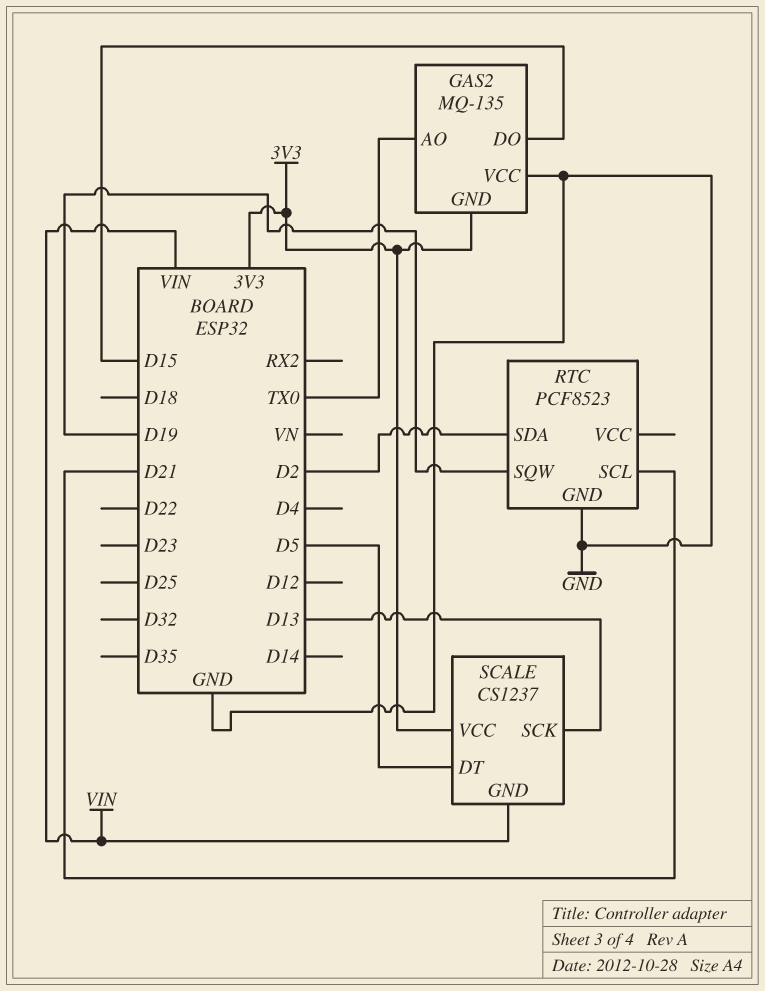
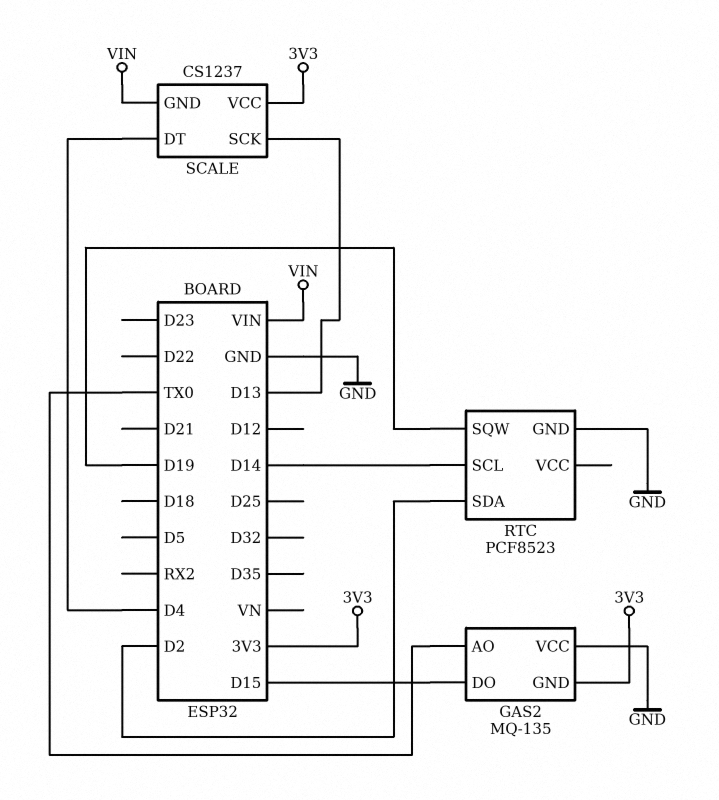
RTC pin SCL: D21 -> D14
SCALE pin DT: D5 -> D4

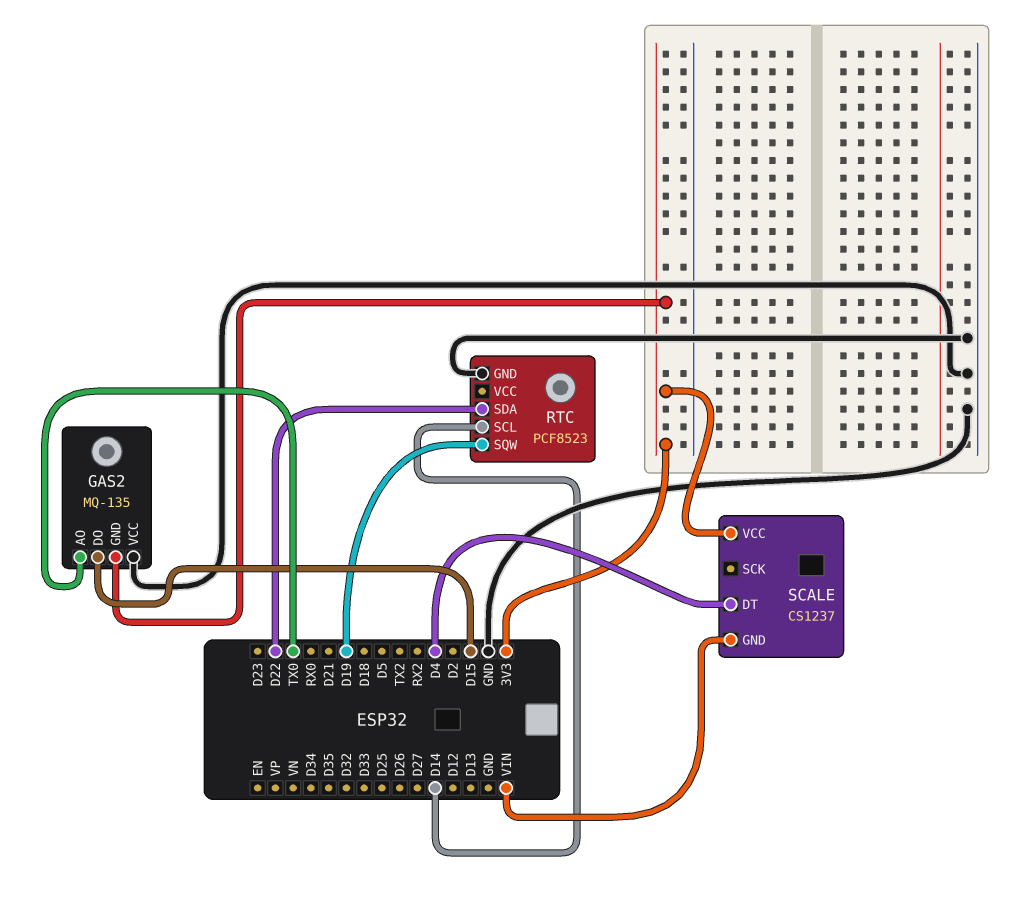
RTC pin SDA: D2 -> D22
SCALE pin SCK: D13 -> none

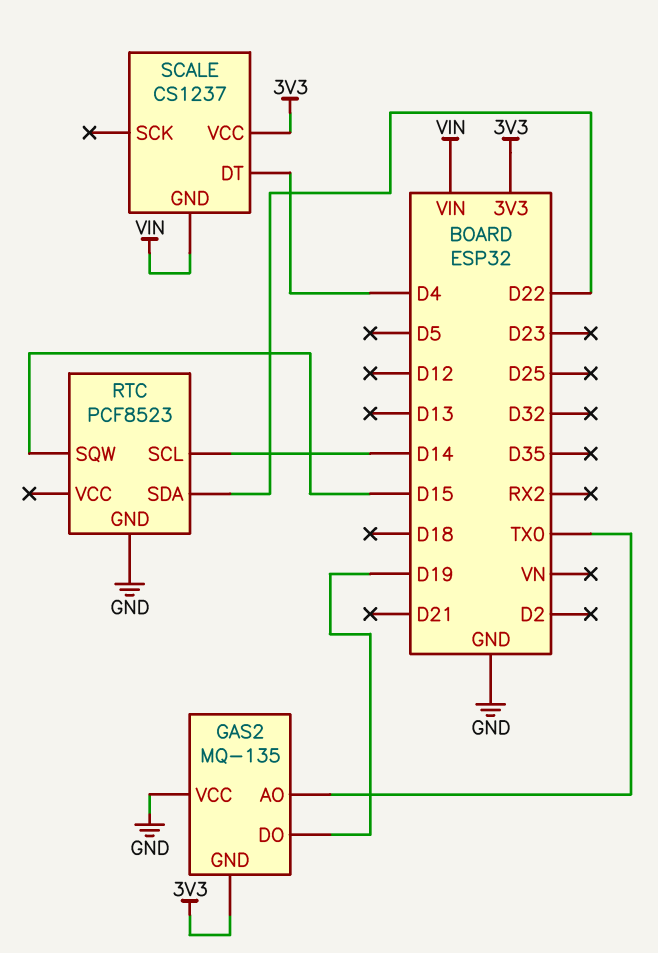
GAS2 pin DO: D15 -> D19
RTC pin SQW: D19 -> D15

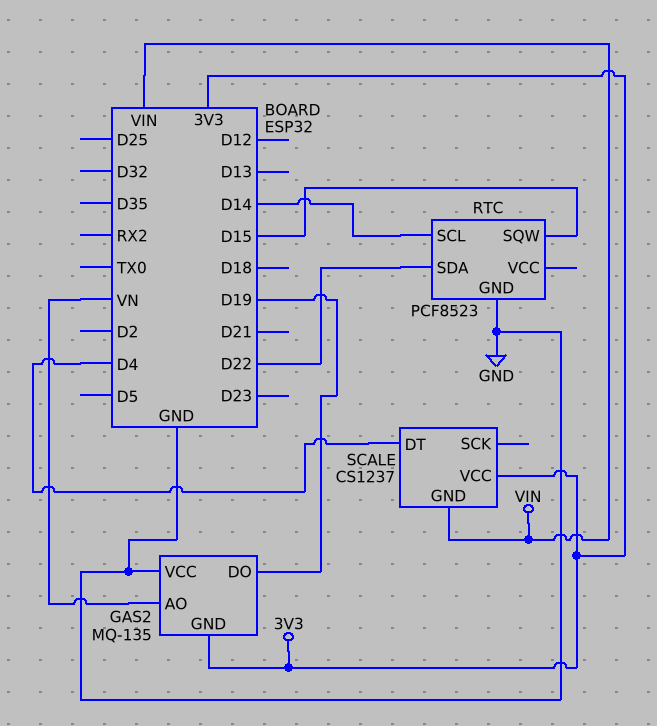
GAS2 pin AO: TX0 -> VN

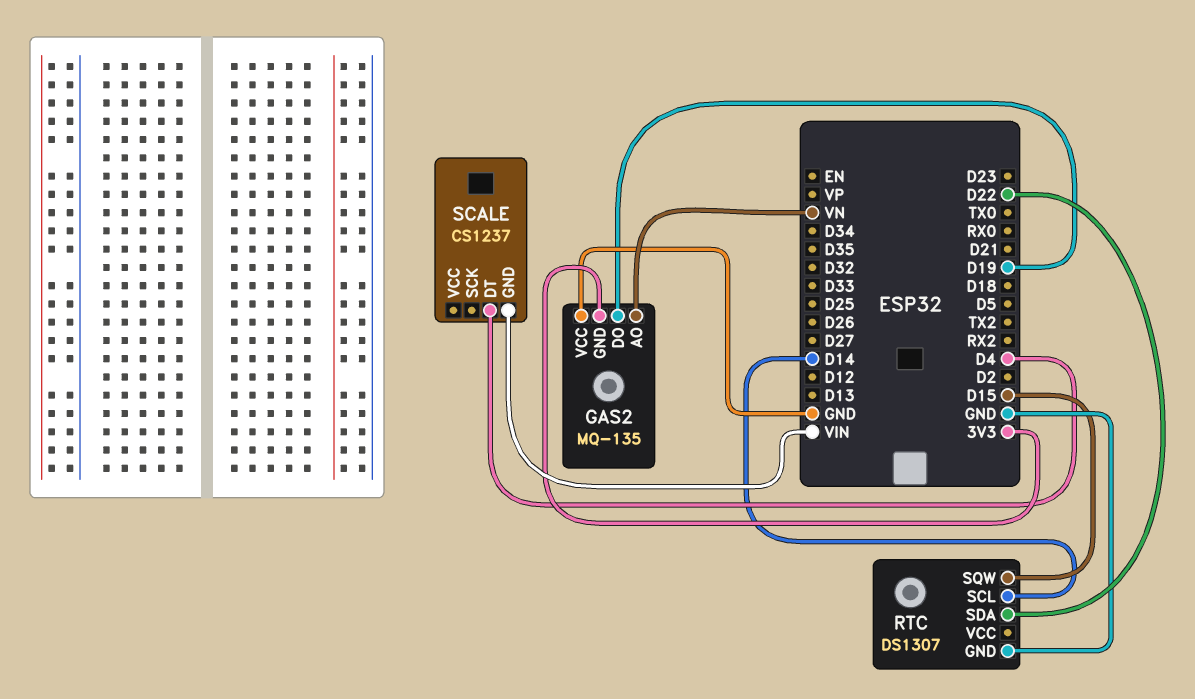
RTC: PCF8523 -> DS1307
SCALE pin VCC: 3V3 -> none

